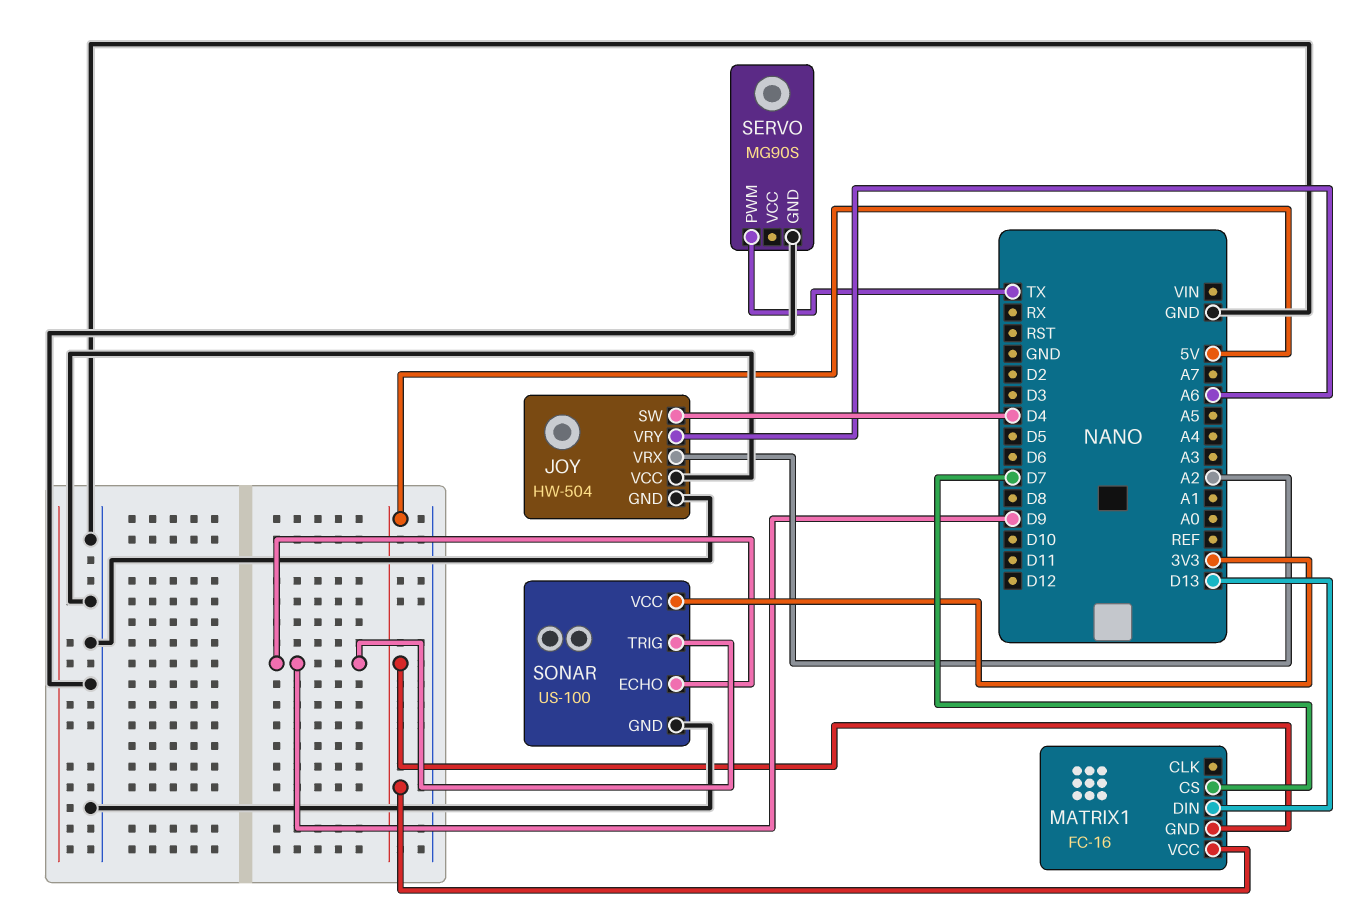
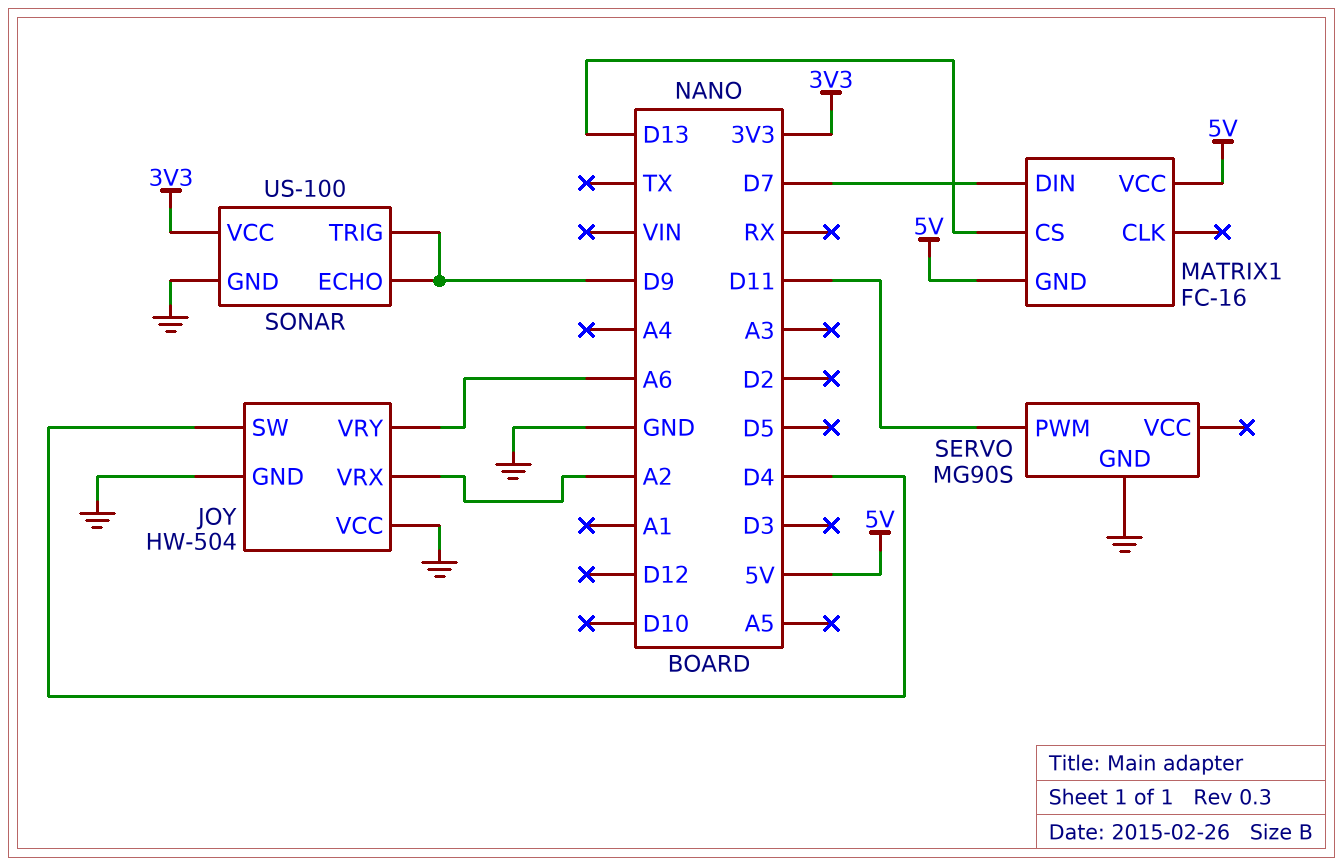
MATRIX1 pin CS: D7 -> D13
MATRIX1 pin DIN: D13 -> D7
SERVO pin PWM: TX -> D11

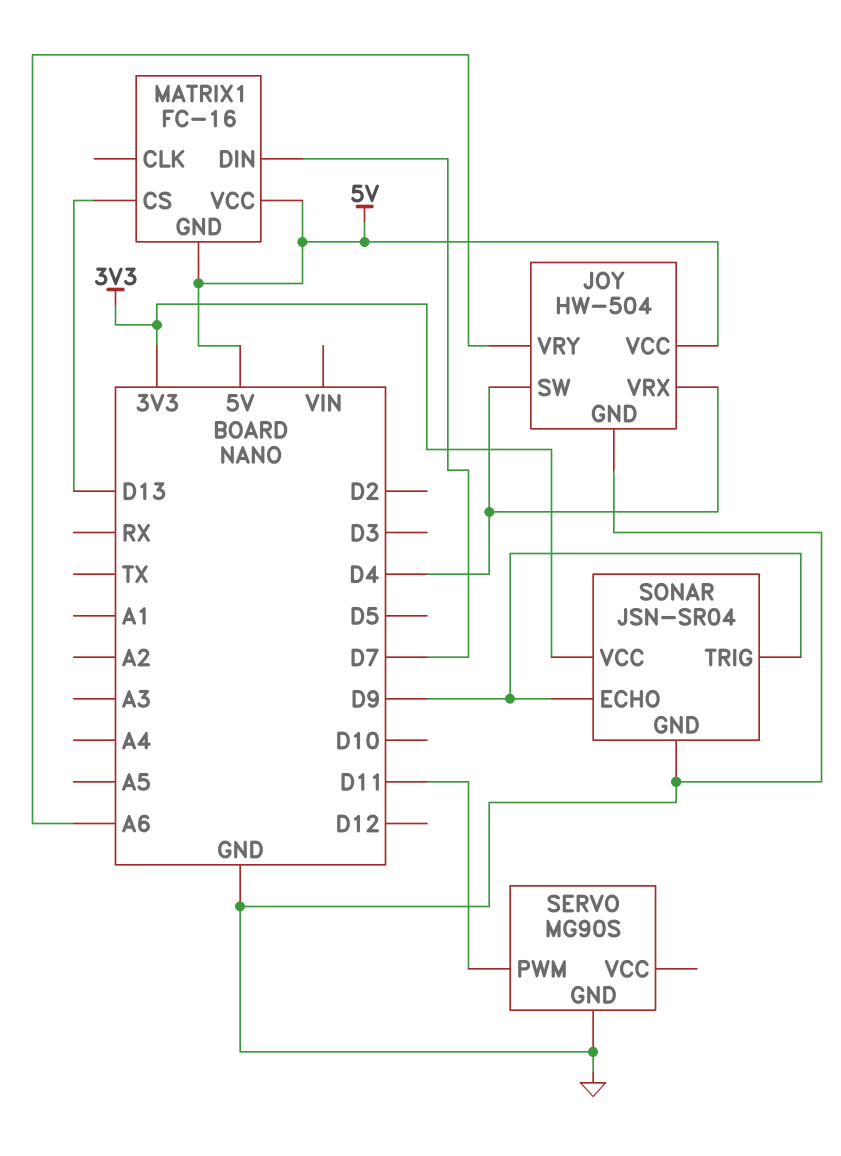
JOY pin VCC: GND -> 5V
JOY pin VRX: A2 -> D4
SONAR: US-100 -> JSN-SR04

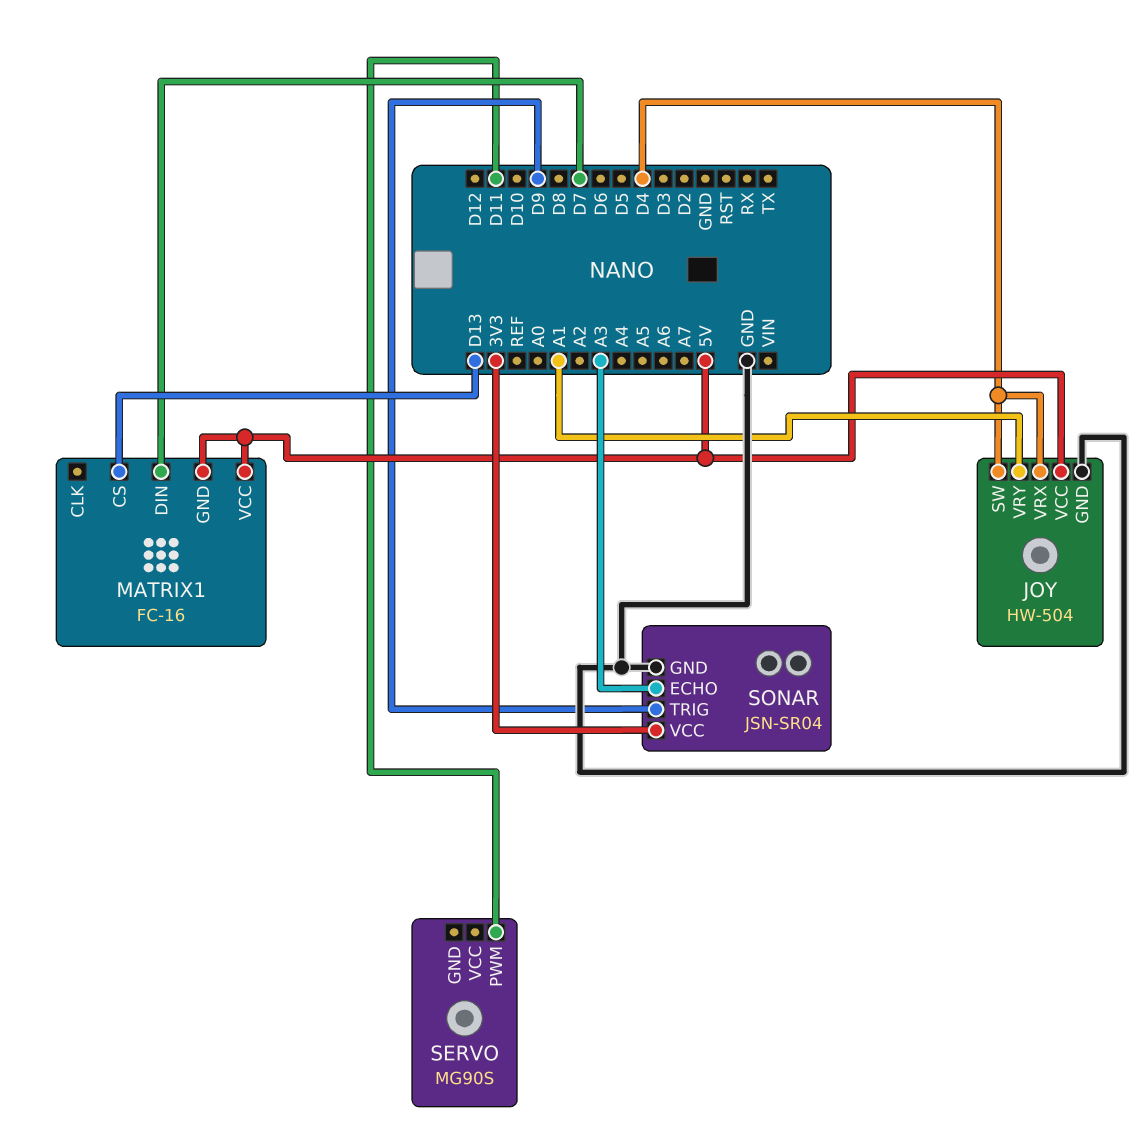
JOY pin VRY: A6 -> A1
SERVO pin GND: GND -> none
SONAR pin ECHO: D9 -> A3

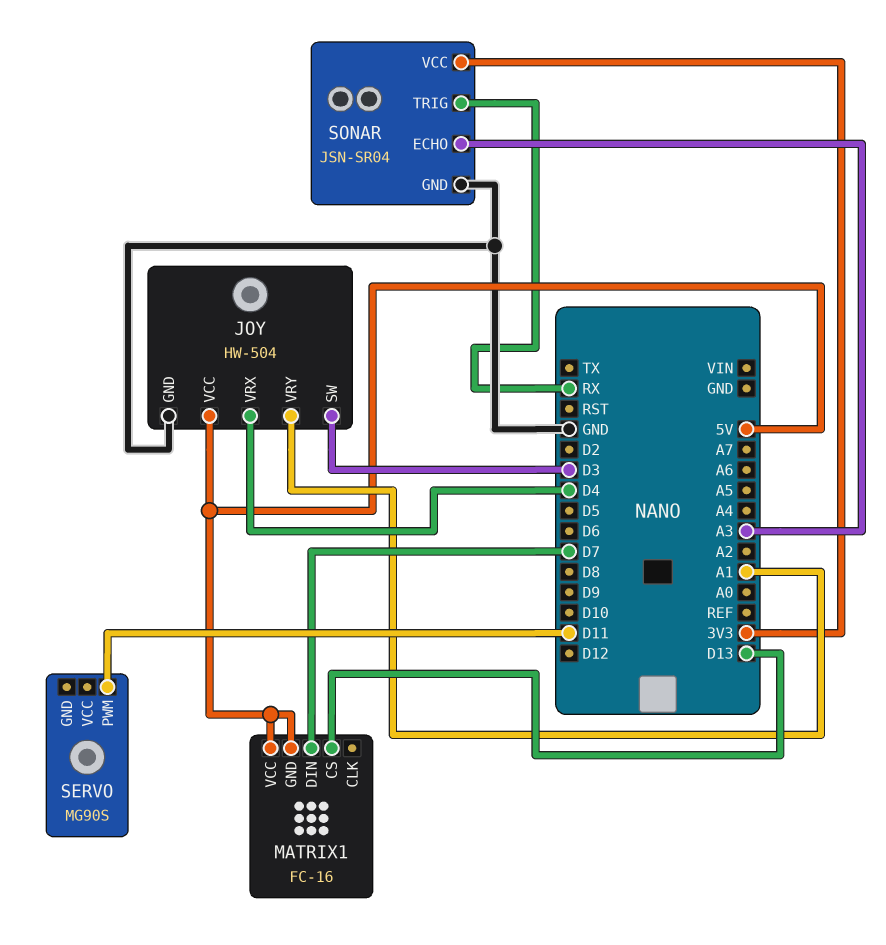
JOY pin SW: D4 -> D3
SONAR pin TRIG: D9 -> RX

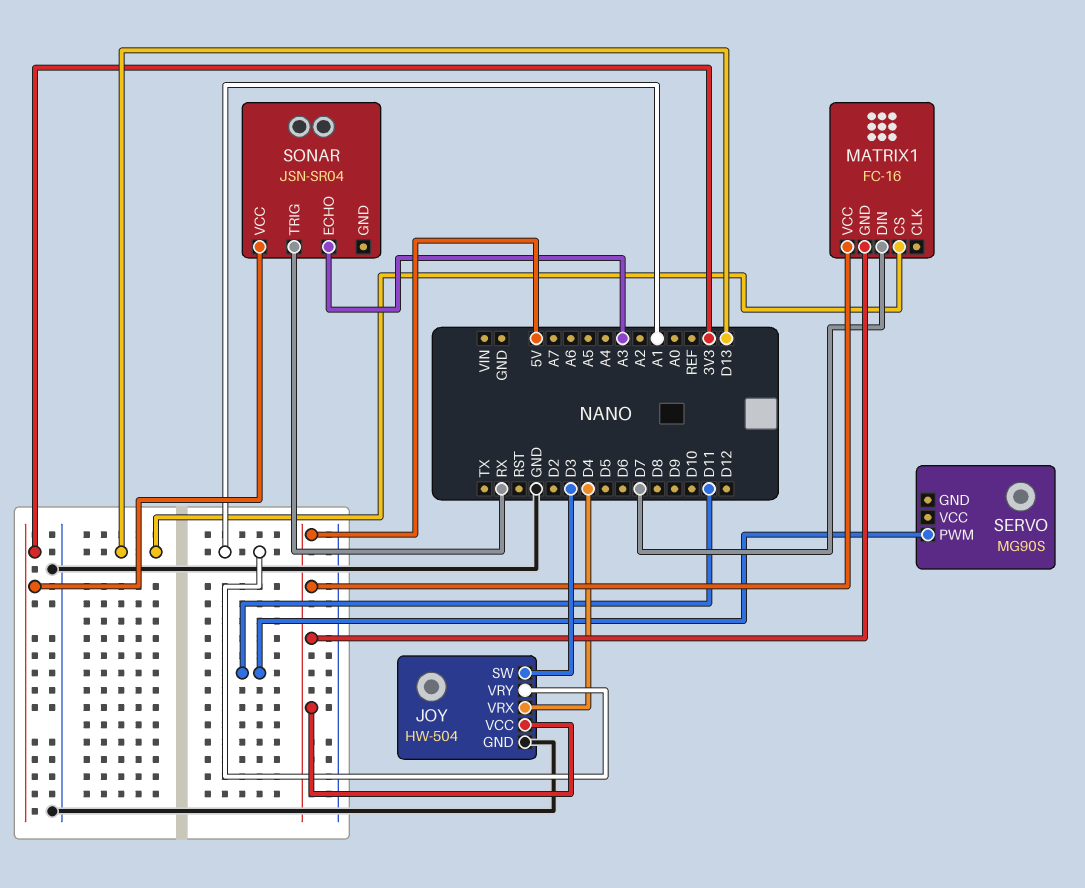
SONAR pin GND: GND -> none

